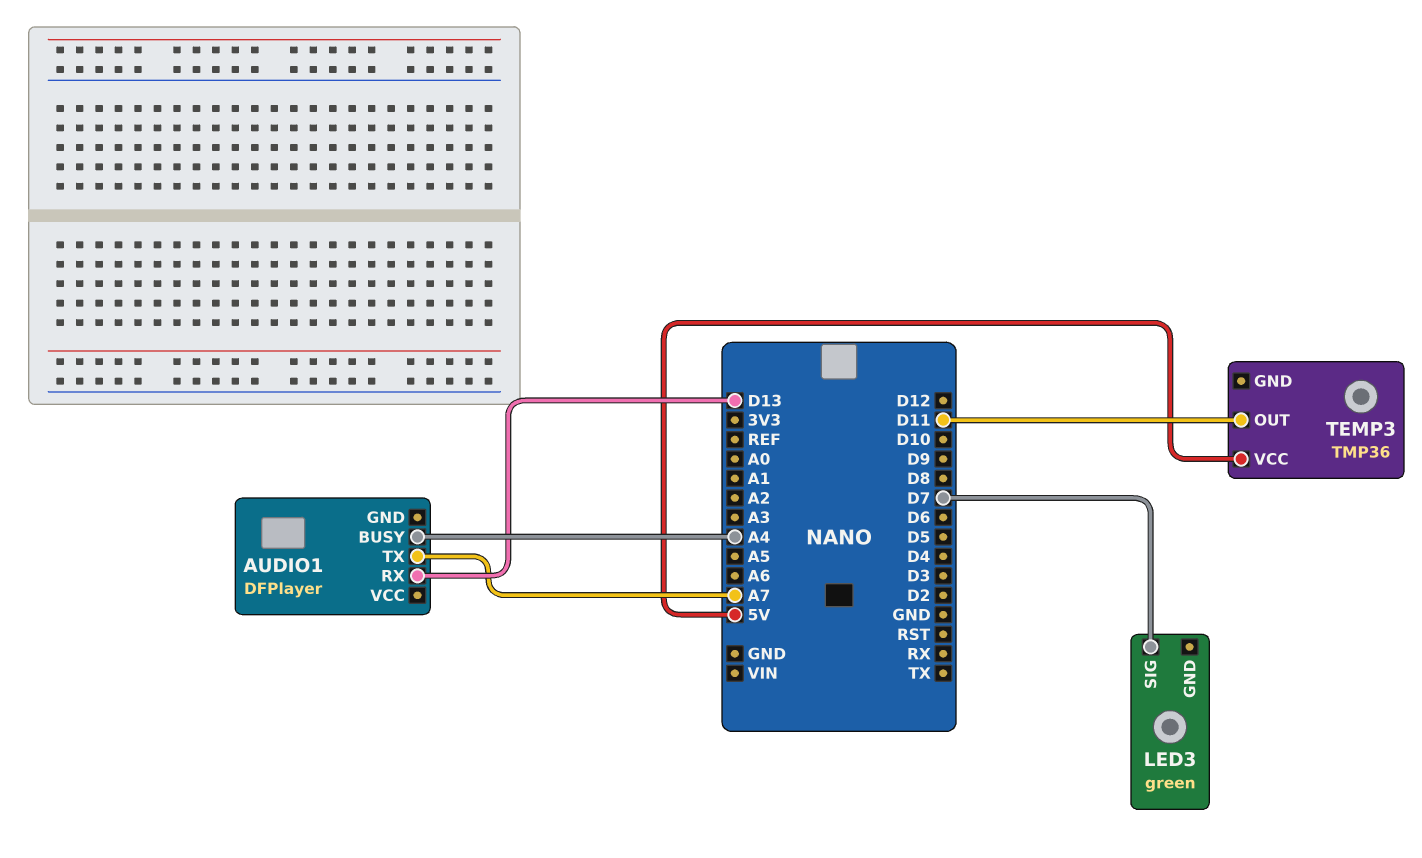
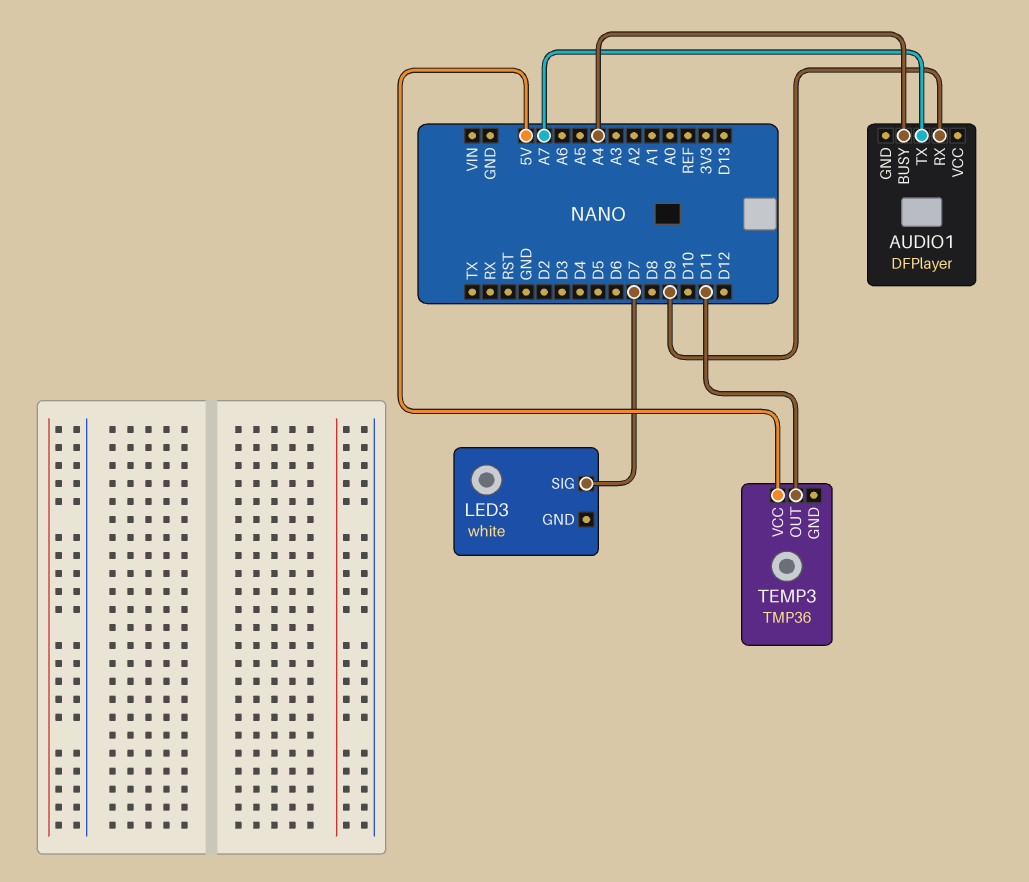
AUDIO1 pin RX: D13 -> D9
LED3: green -> white

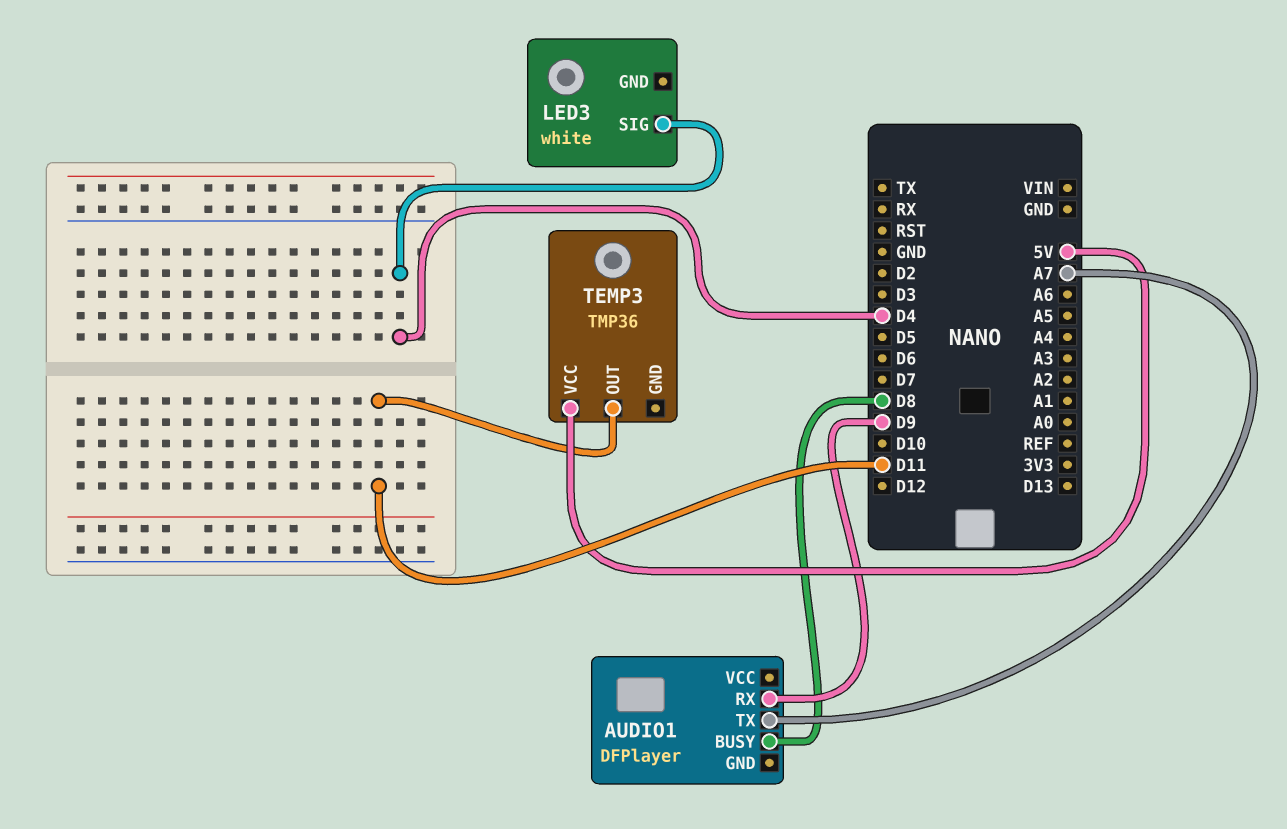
AUDIO1 pin BUSY: A4 -> D8
LED3 pin SIG: D7 -> D4

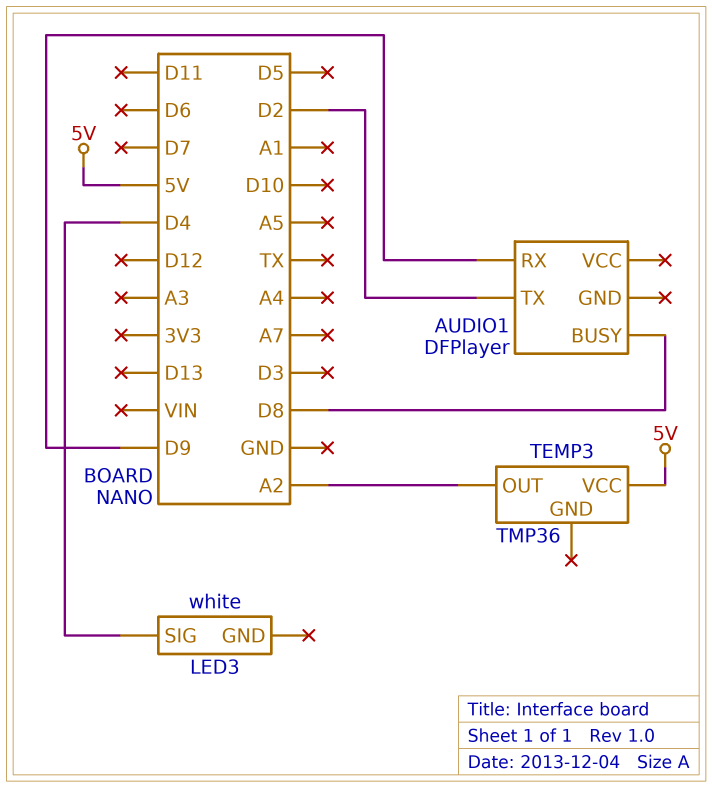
AUDIO1 pin TX: A7 -> D2
TEMP3 pin OUT: D11 -> A2

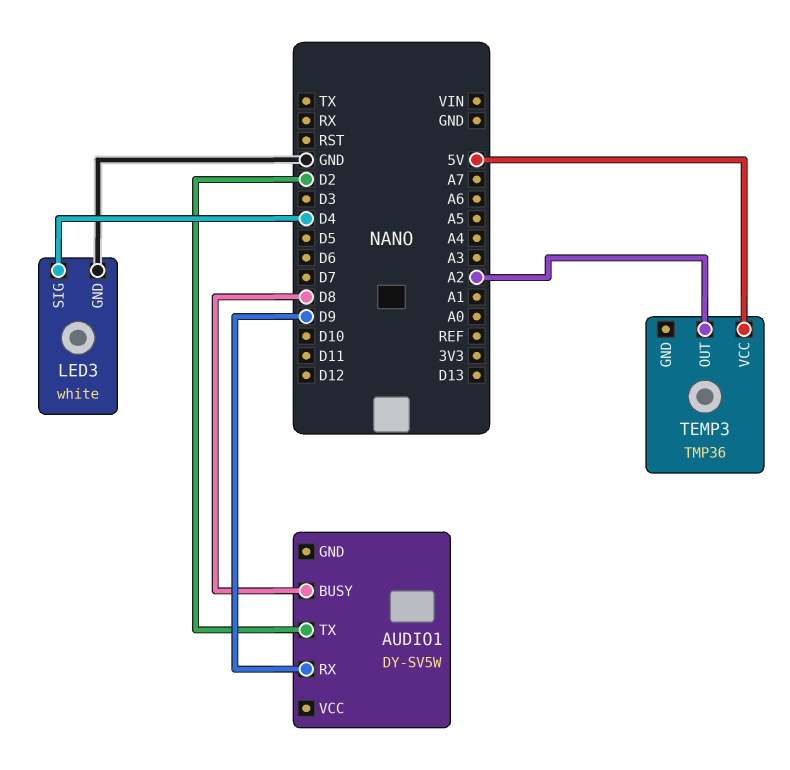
AUDIO1: DFPlayer -> DY-SV5W
LED3 pin GND: none -> GND

